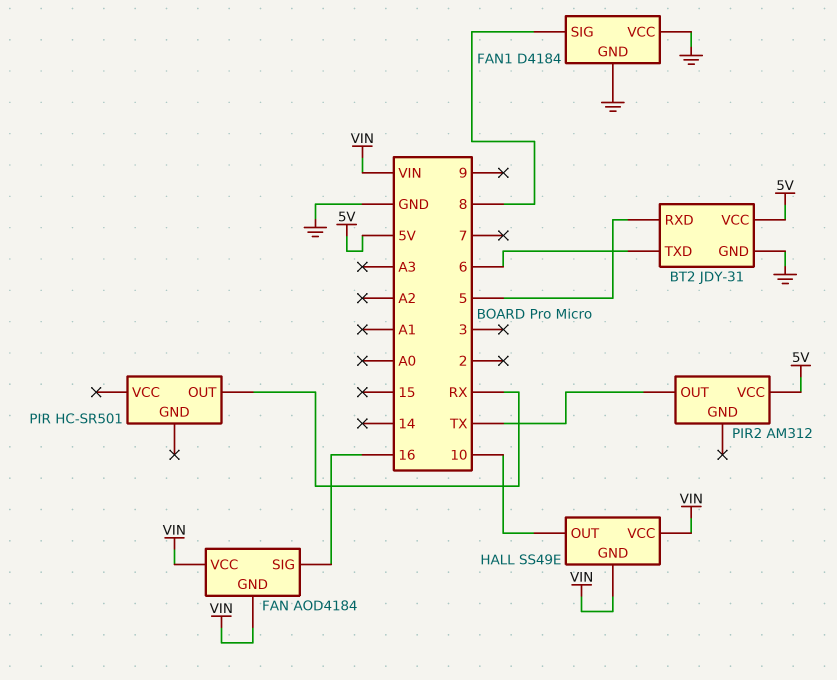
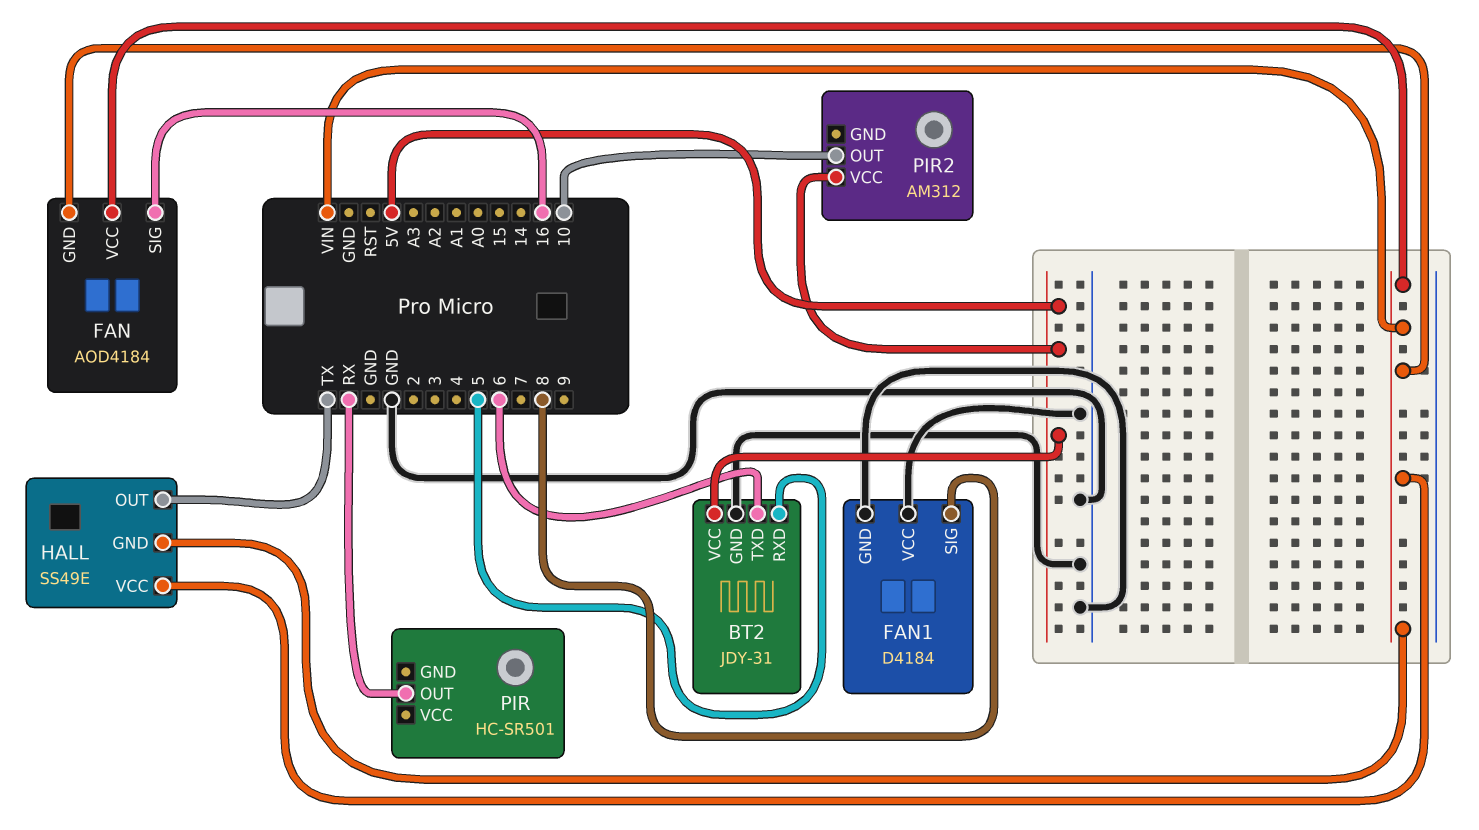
HALL pin OUT: 10 -> TX
PIR2 pin OUT: TX -> 10

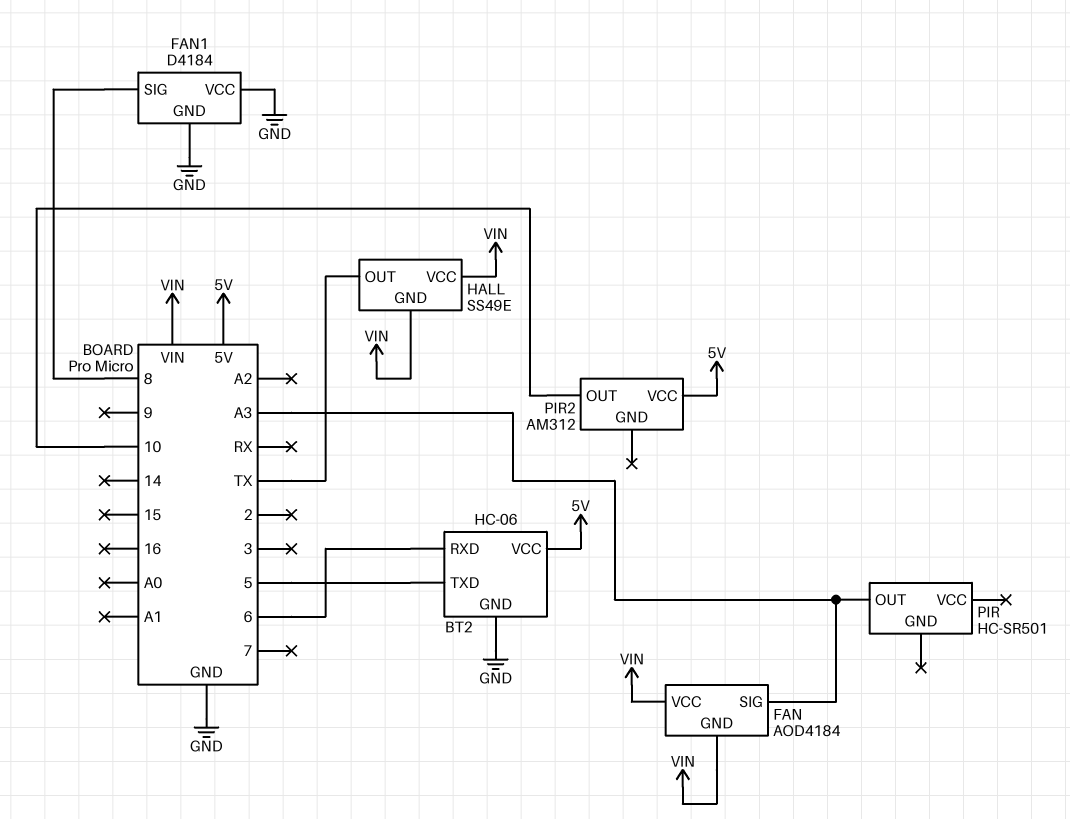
BT2: JDY-31 -> HC-06
BT2 pin RXD: 5 -> 6
BT2 pin TXD: 6 -> 5
FAN pin SIG: 16 -> A3
PIR pin OUT: RX -> A3

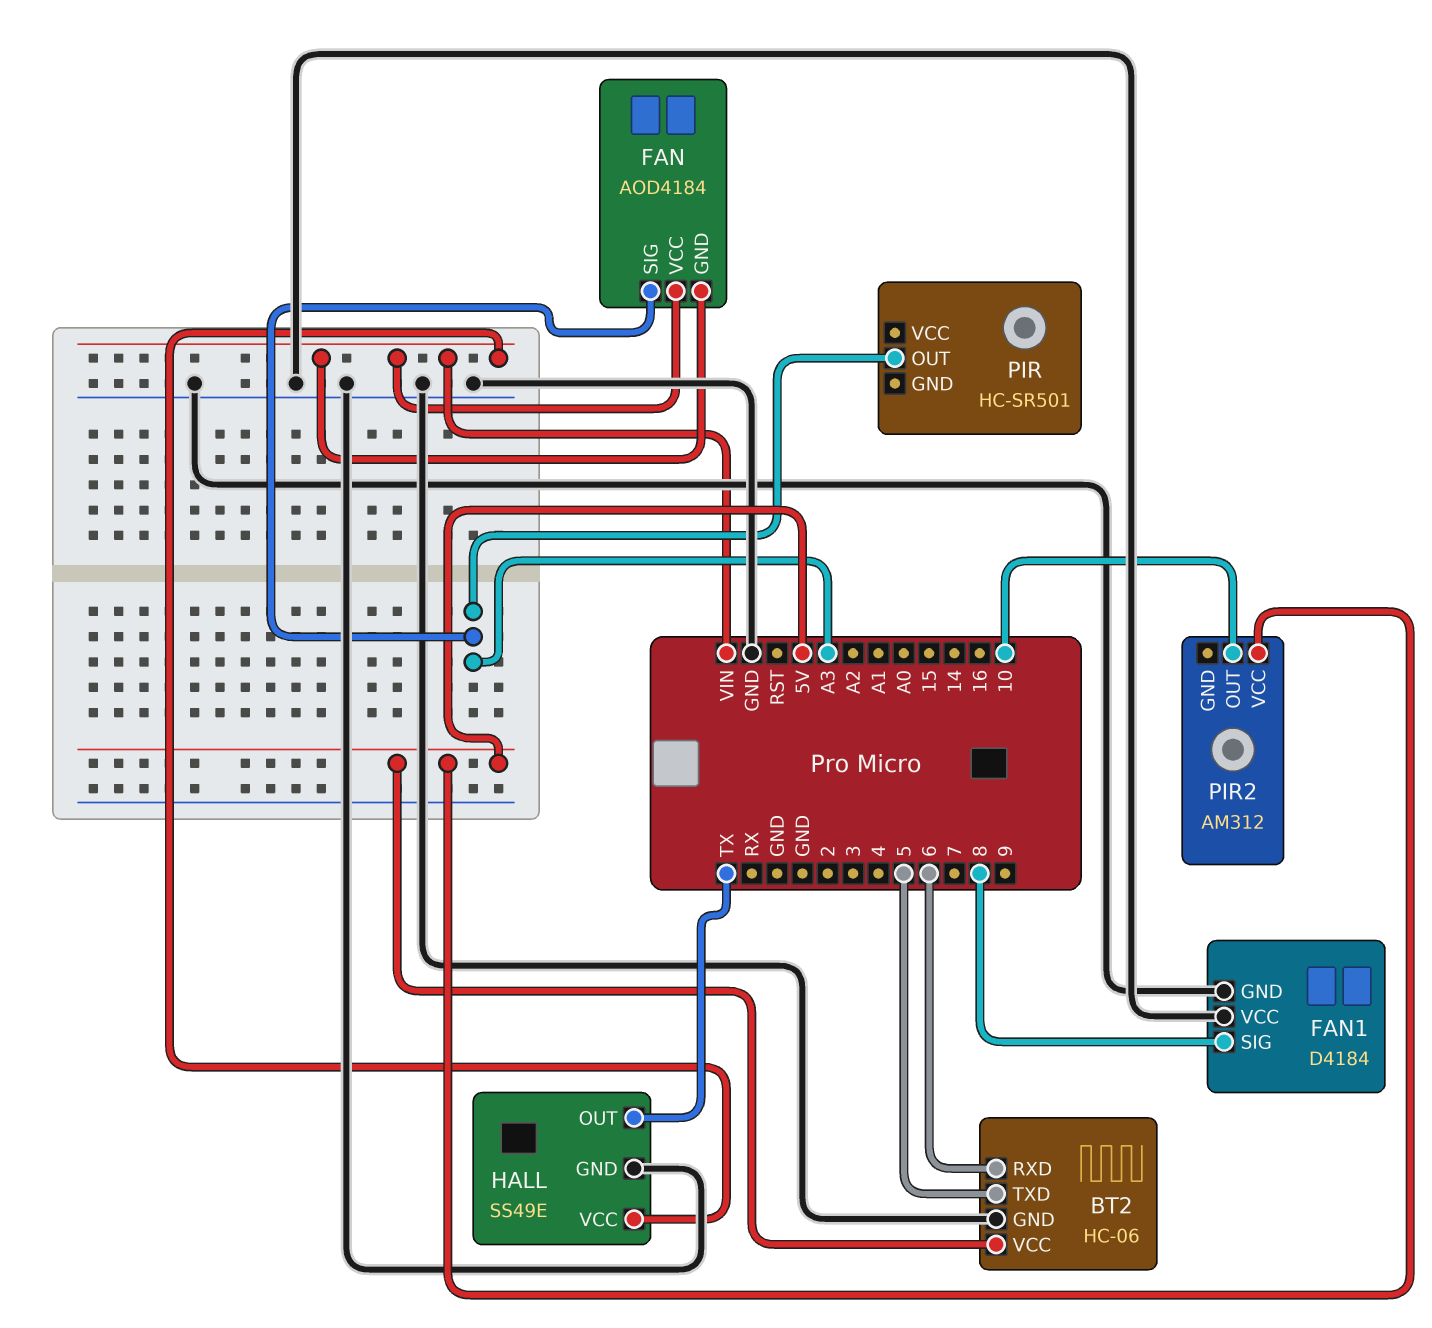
HALL pin GND: VIN -> GND

